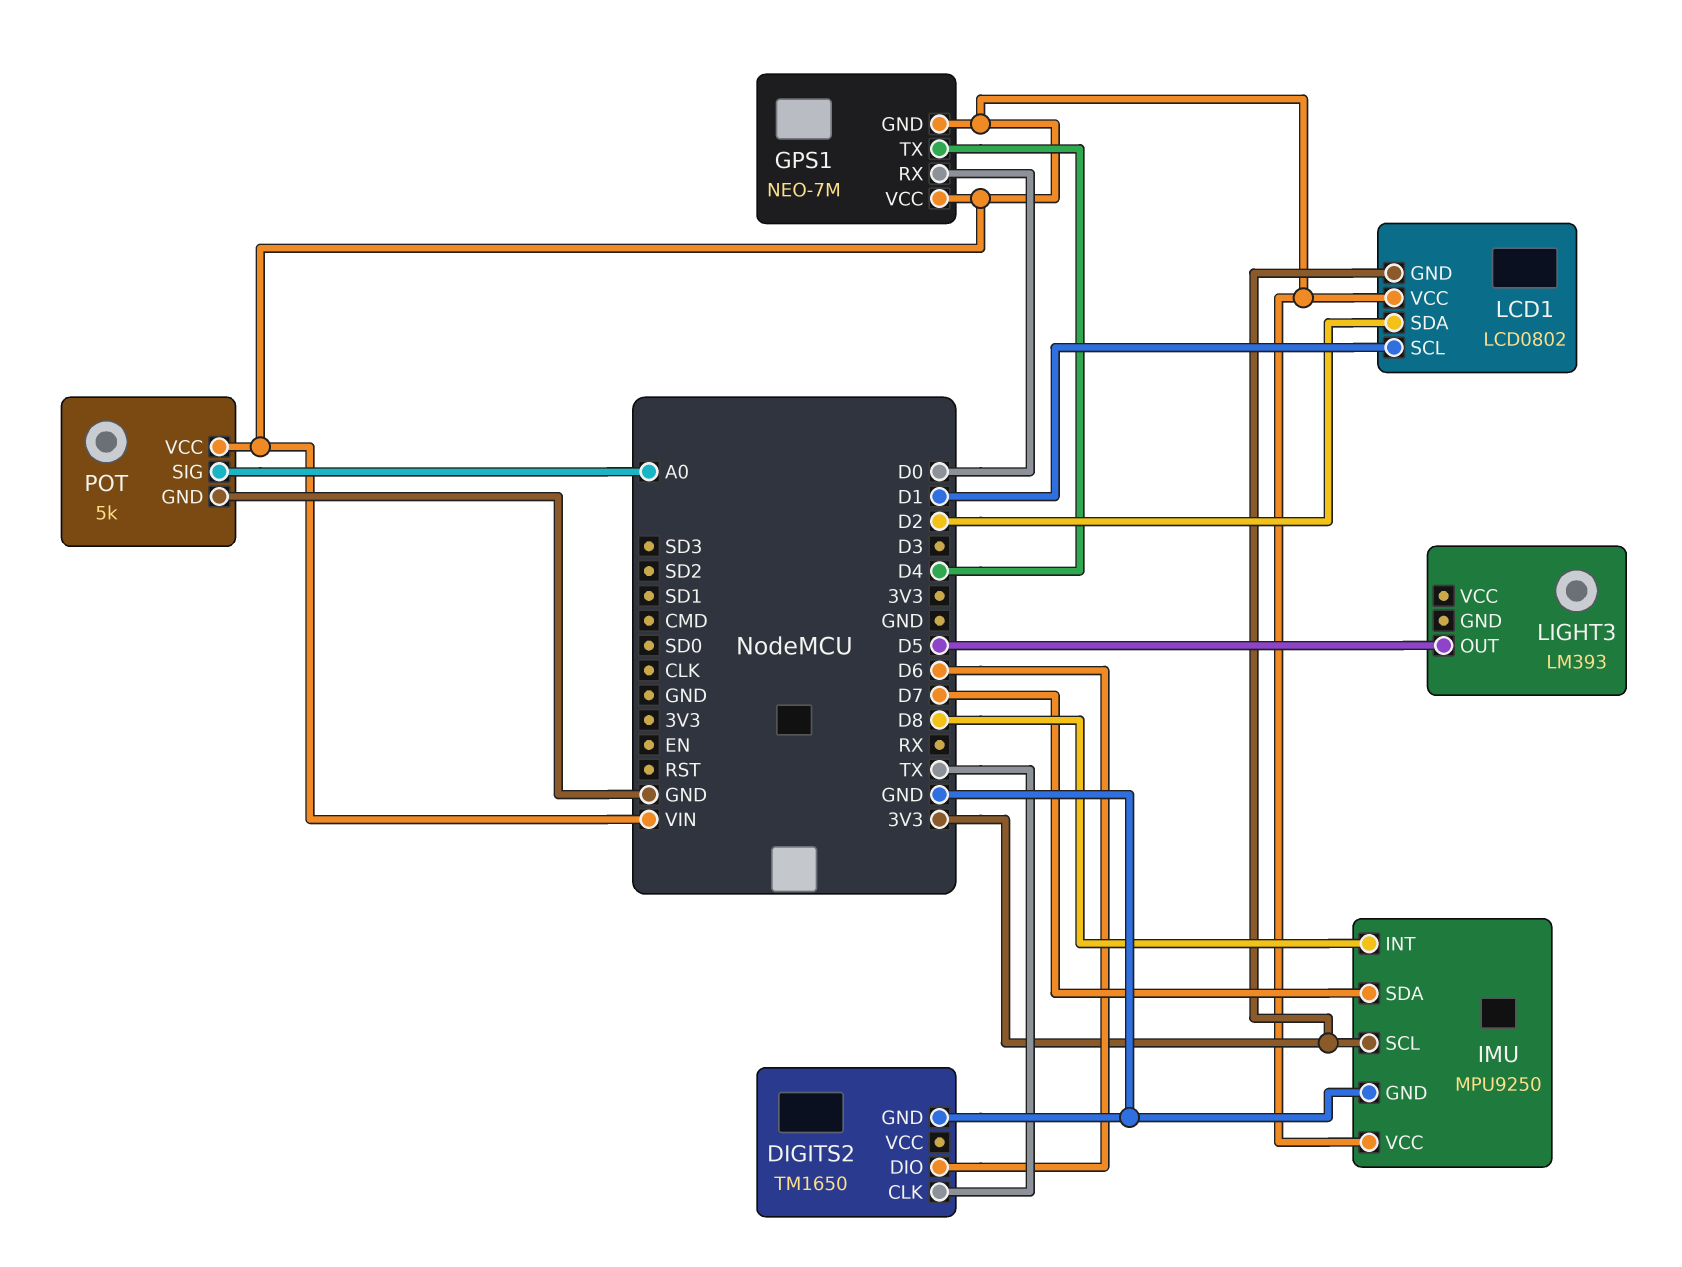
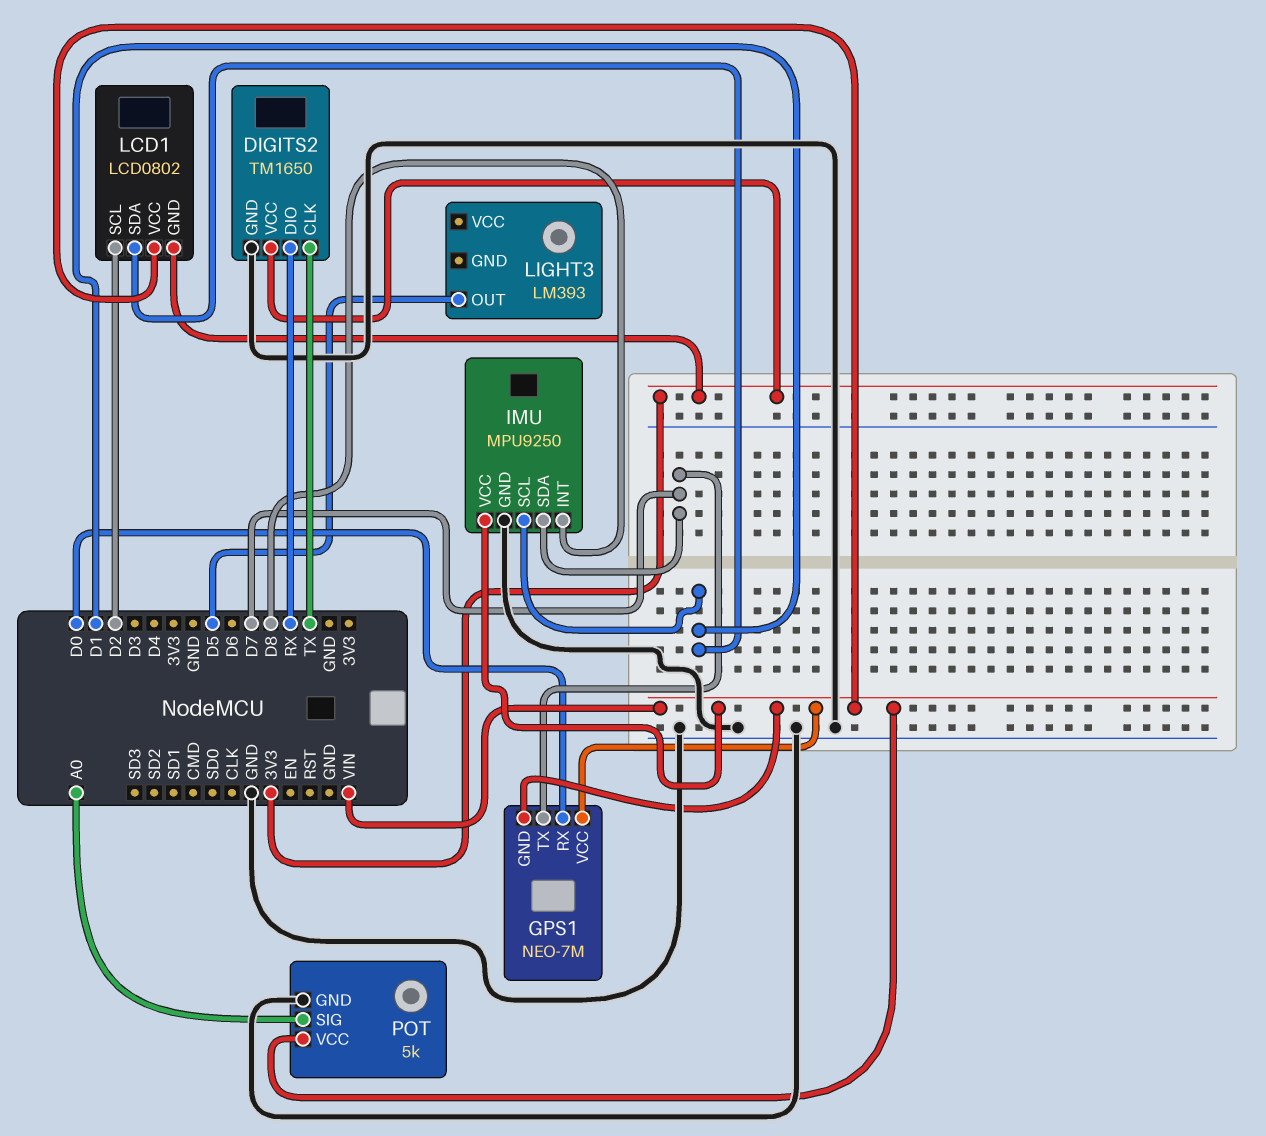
DIGITS2 pin DIO: D6 -> RX
DIGITS2 pin VCC: none -> 3V3
GPS1 pin TX: D4 -> D7
IMU pin SCL: 3V3 -> D1
LCD1 pin SCL: D1 -> D2
LCD1 pin SDA: D2 -> D1

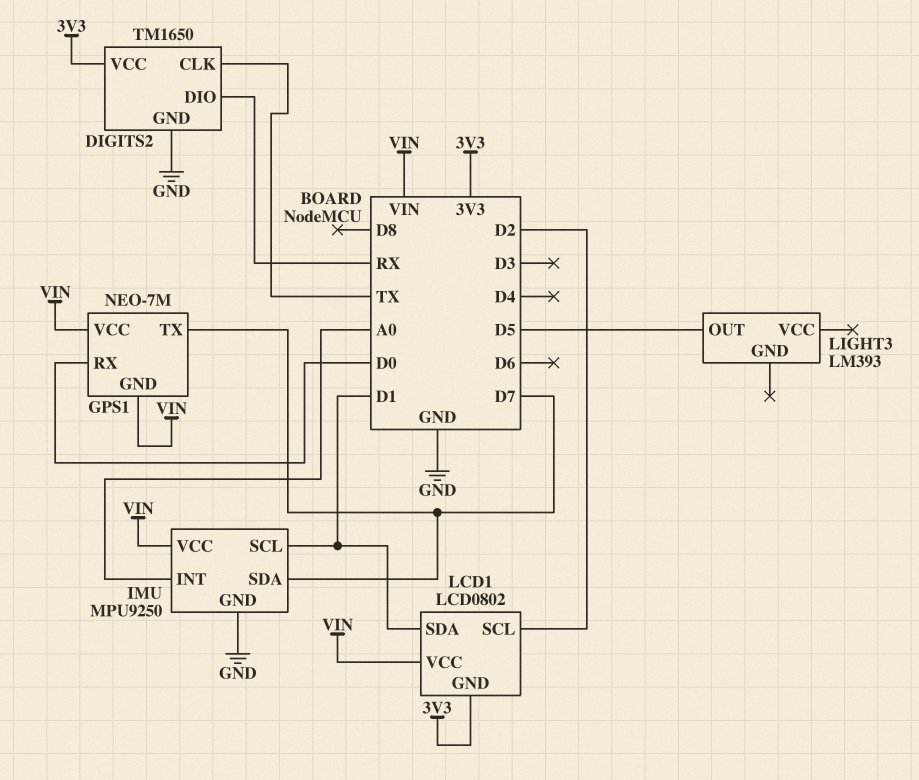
IMU pin INT: D8 -> A0
POT: 5k -> none
POT pin GND: GND -> none
POT pin SIG: A0 -> none
POT pin VCC: VIN -> none

